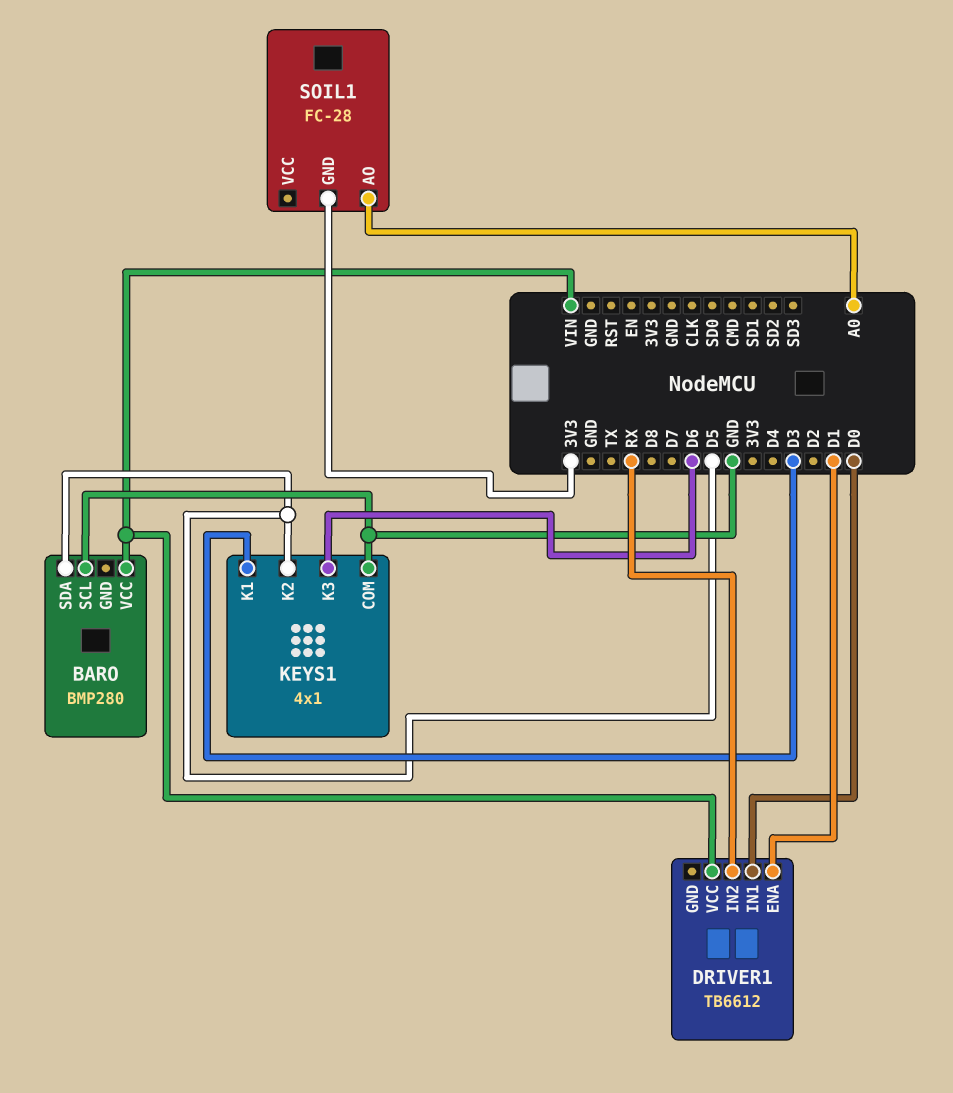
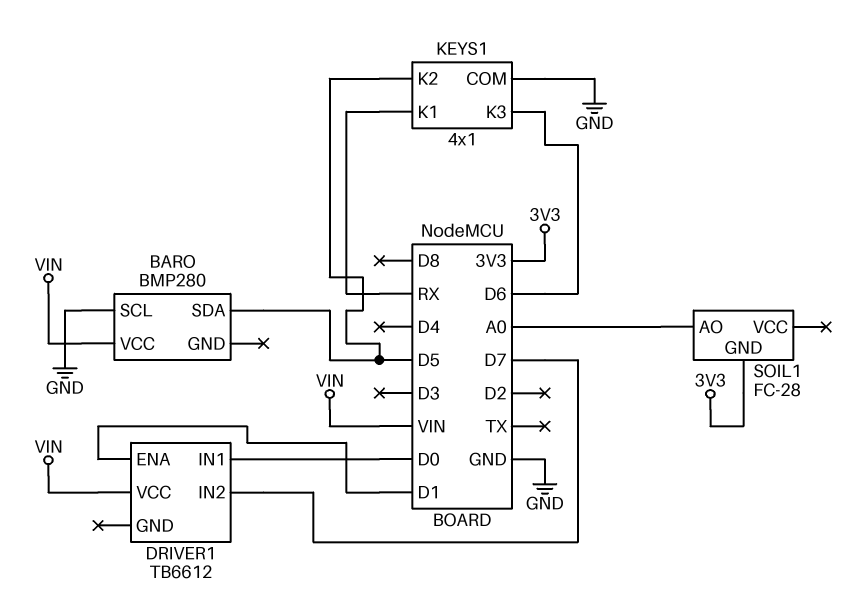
DRIVER1 pin IN2: RX -> D7
KEYS1 pin K1: D3 -> RX

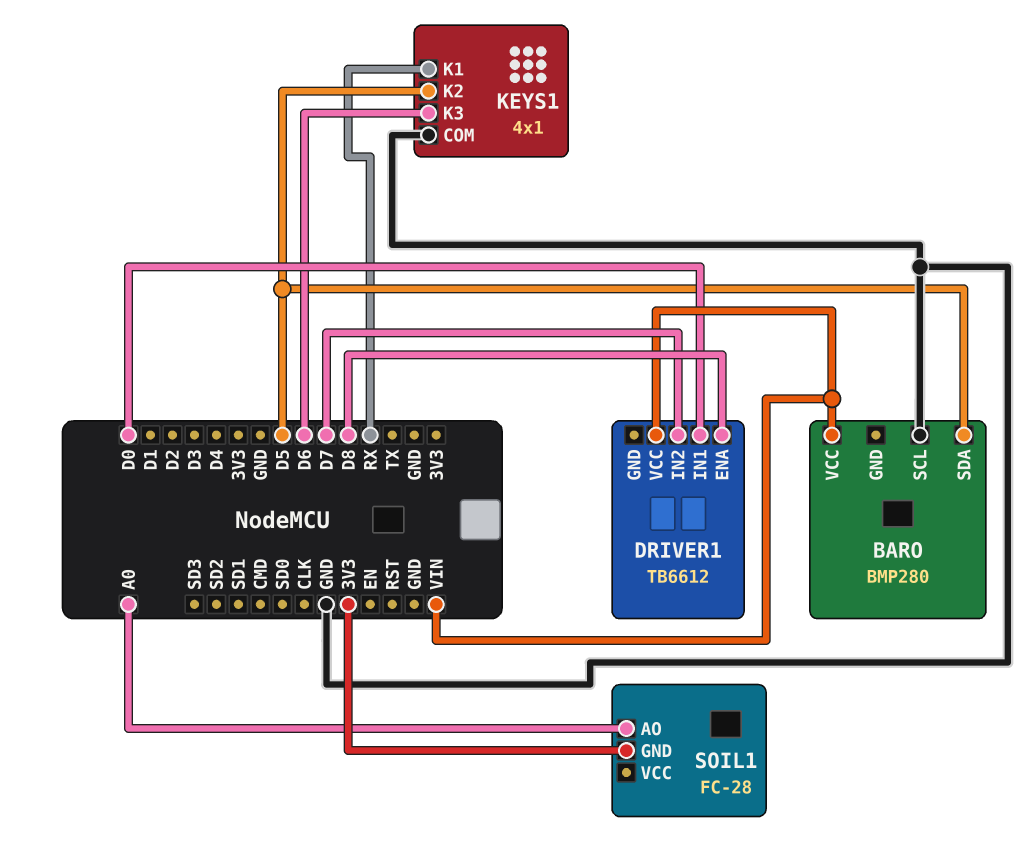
DRIVER1 pin ENA: D1 -> D8

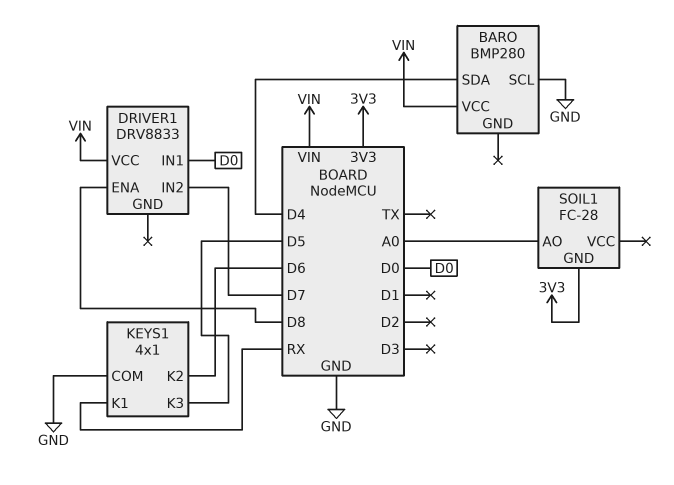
BARO pin SDA: D5 -> D4
DRIVER1: TB6612 -> DRV8833
KEYS1 pin K2: D5 -> D6
KEYS1 pin K3: D6 -> D5

